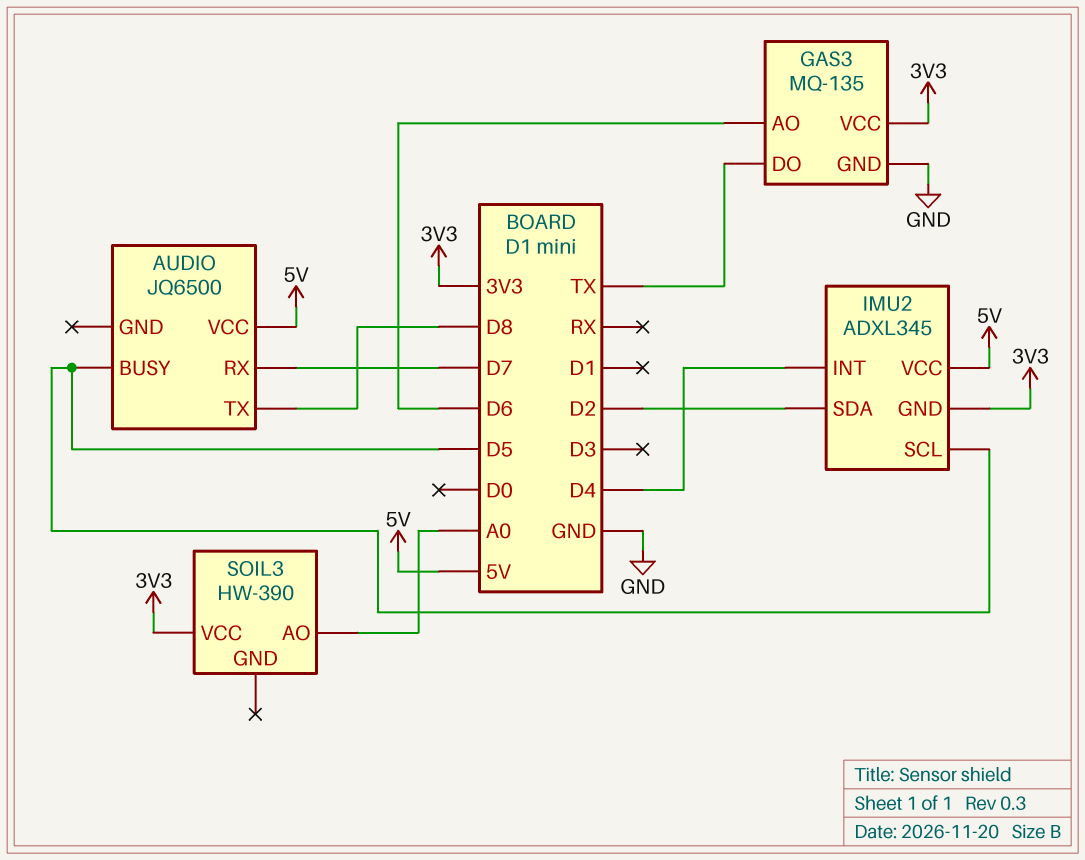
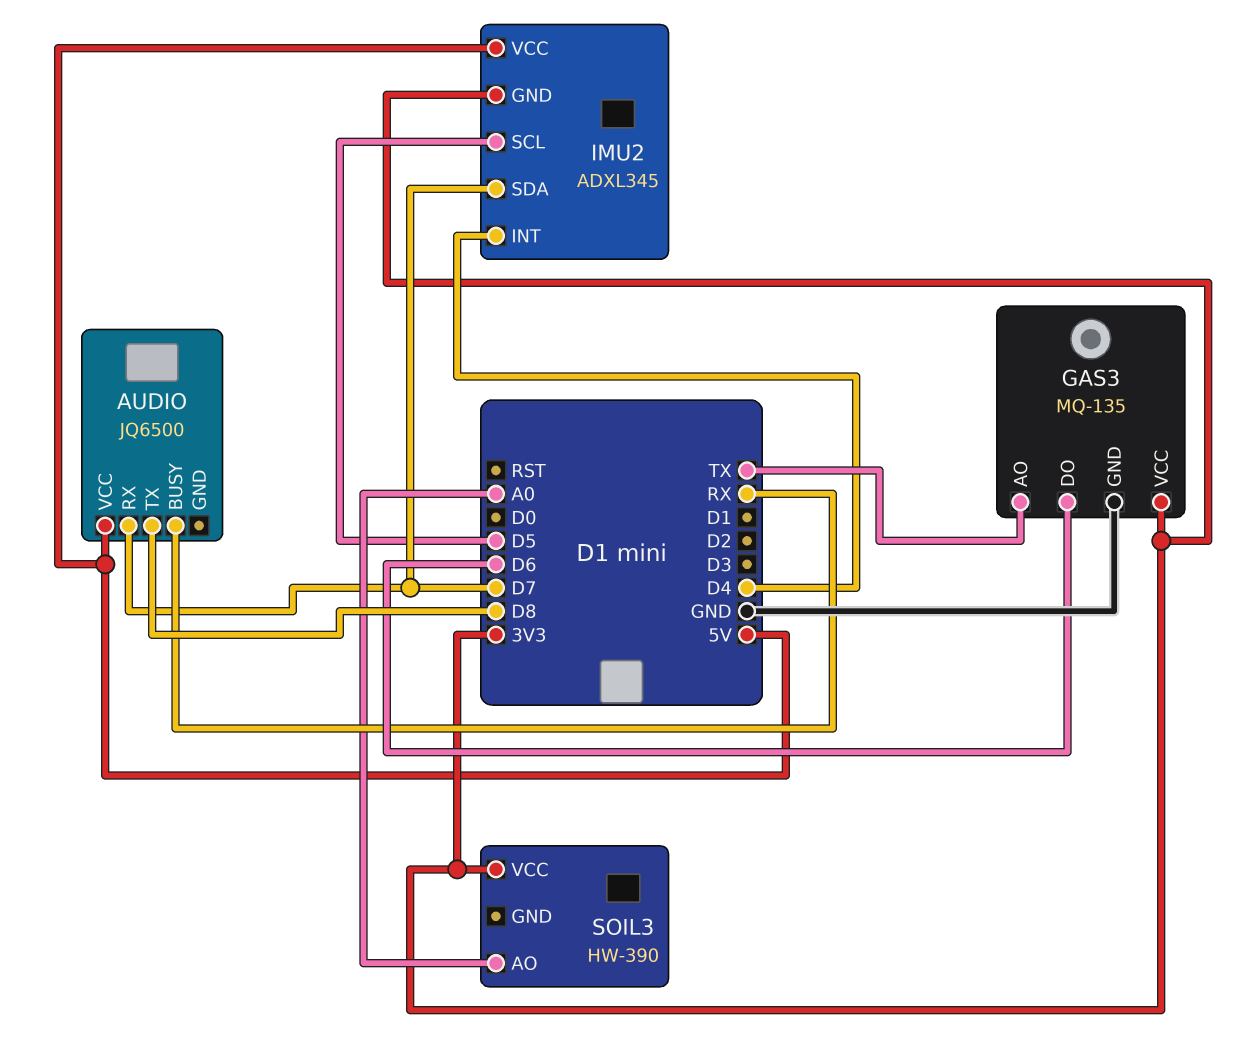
AUDIO pin BUSY: D5 -> RX
GAS3 pin AO: D6 -> TX
GAS3 pin DO: TX -> D6
IMU2 pin SDA: D2 -> D7

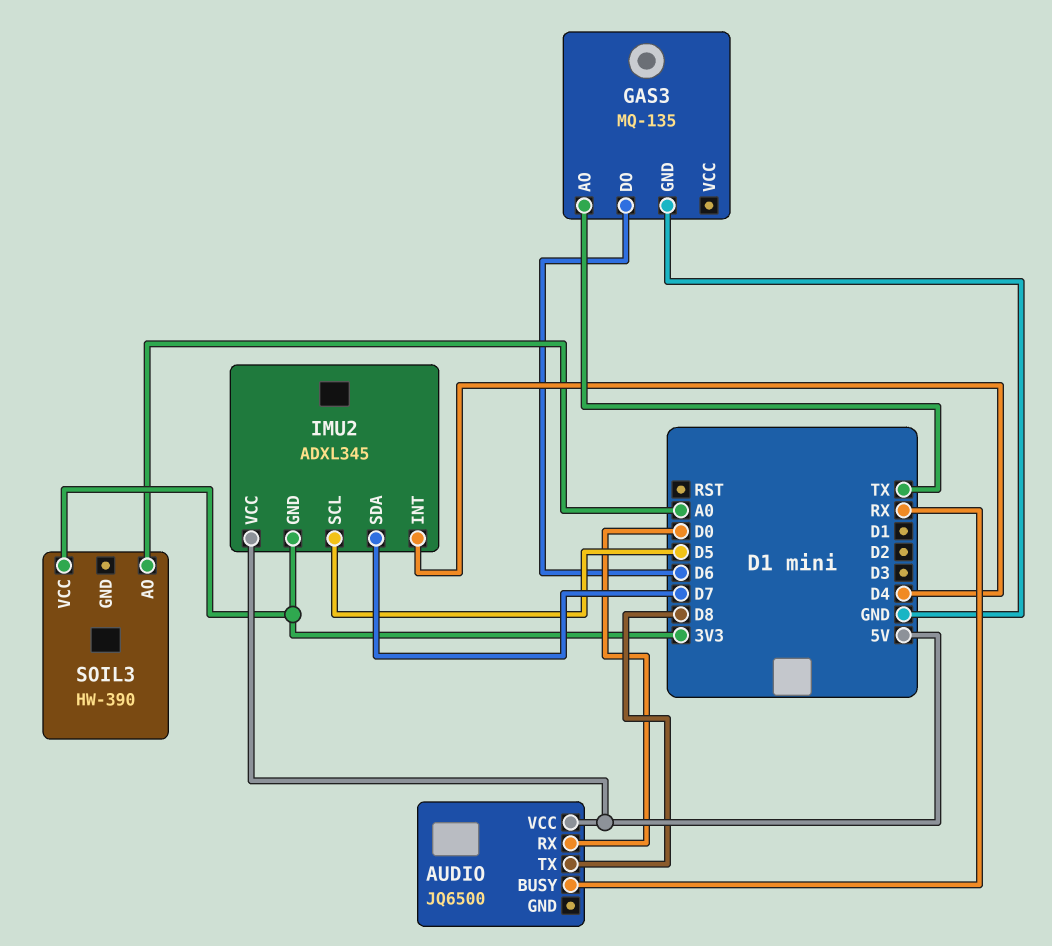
AUDIO pin RX: D7 -> D0
GAS3 pin VCC: 3V3 -> none

